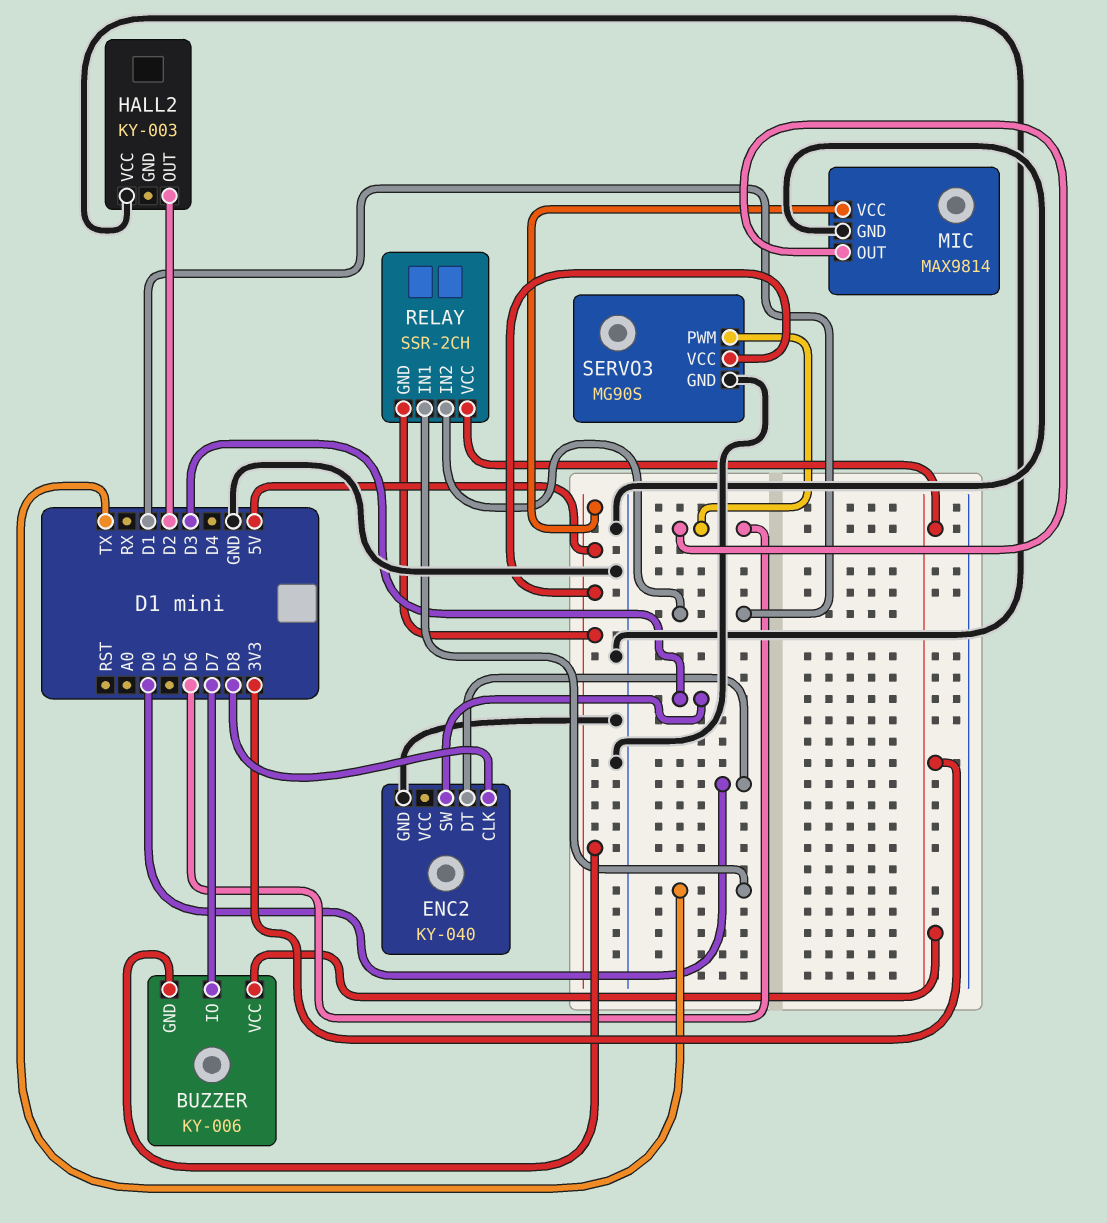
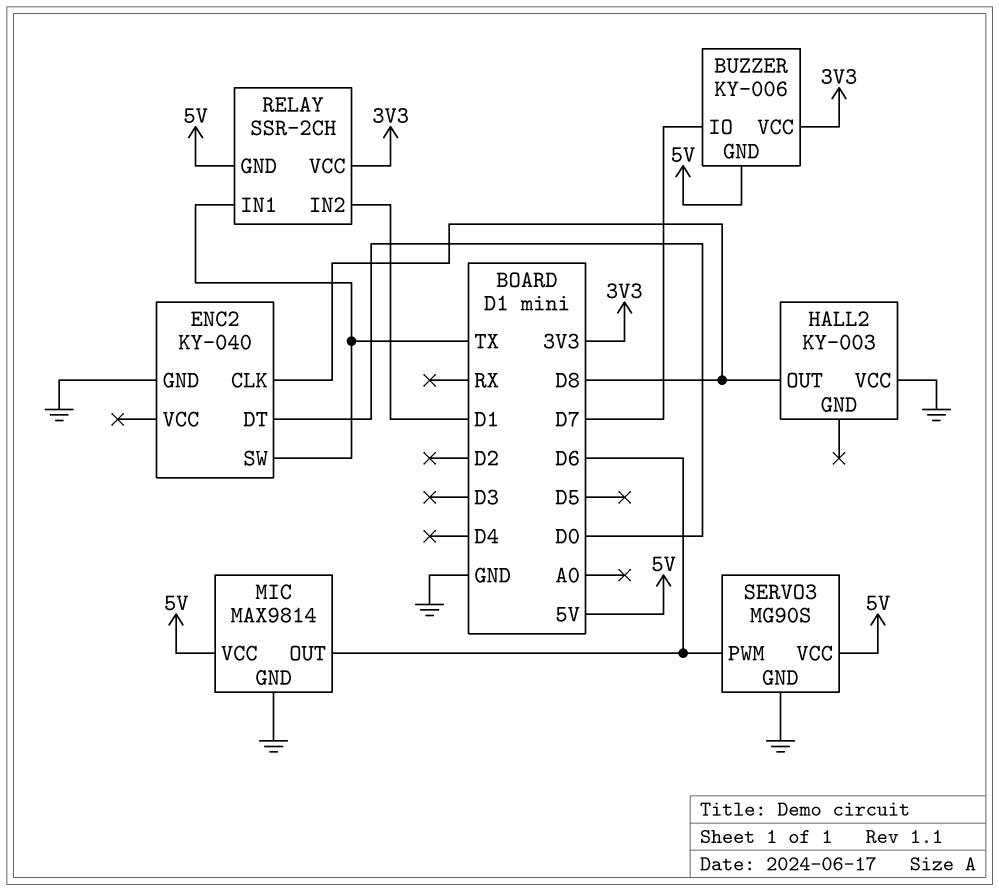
ENC2 pin SW: D3 -> TX
HALL2 pin OUT: D2 -> D8

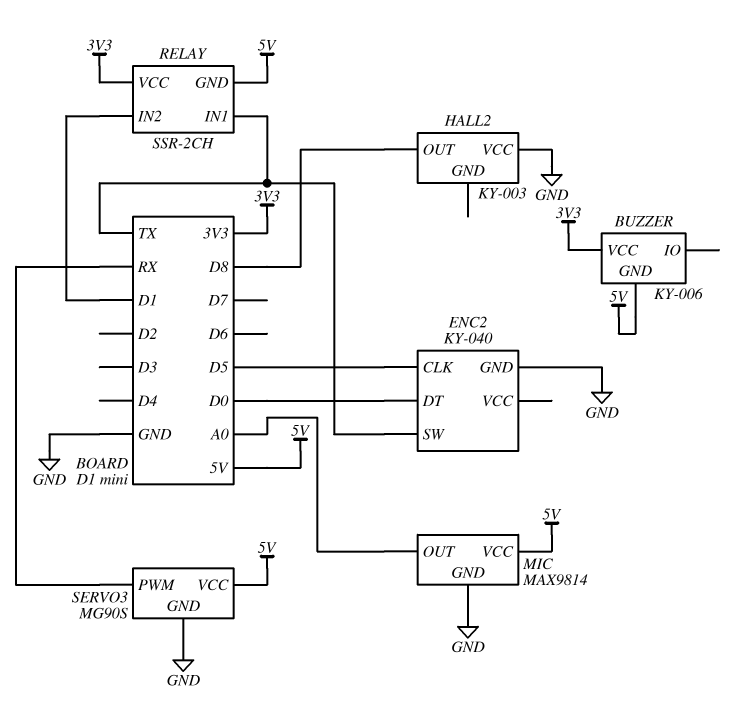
BUZZER pin IO: D7 -> none
ENC2 pin CLK: D8 -> D5
MIC pin OUT: D6 -> A0
SERVO3 pin PWM: D6 -> RX

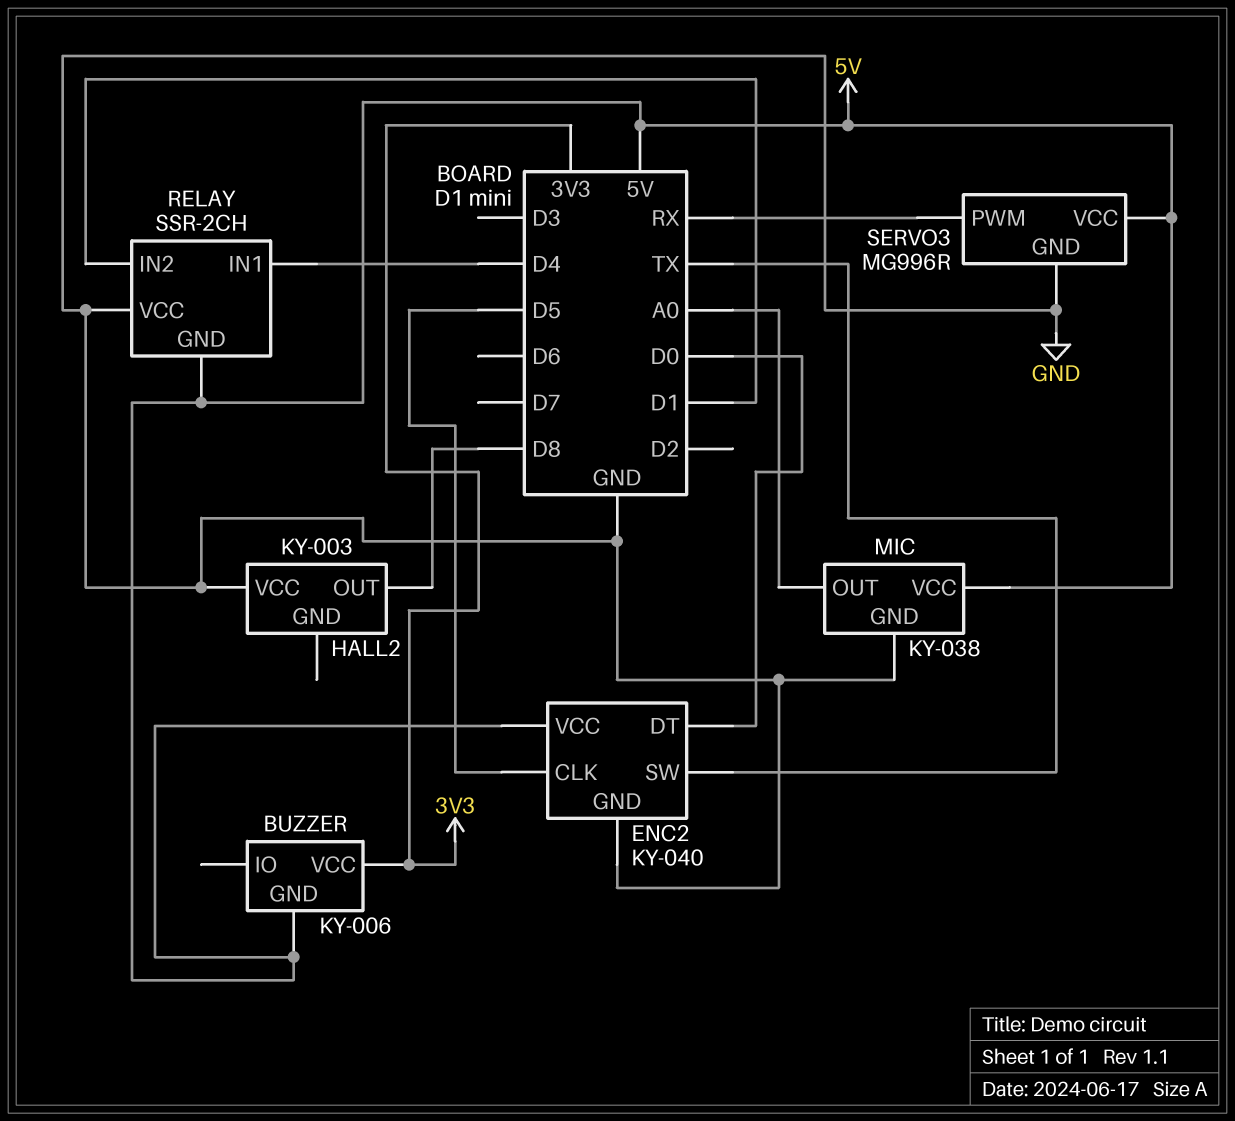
ENC2 pin VCC: none -> 5V
MIC: MAX9814 -> KY-038
RELAY pin IN1: TX -> D4
RELAY pin VCC: 3V3 -> GND
SERVO3: MG90S -> MG996R

